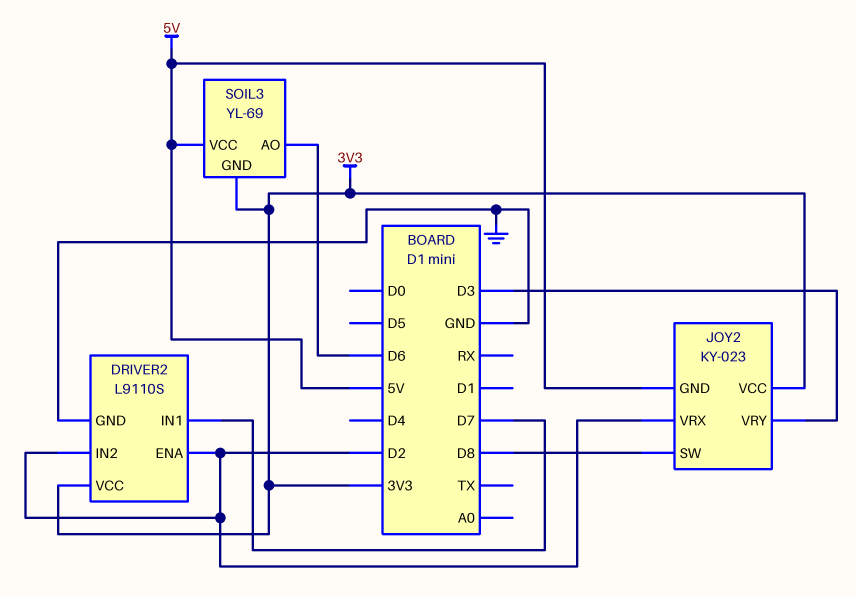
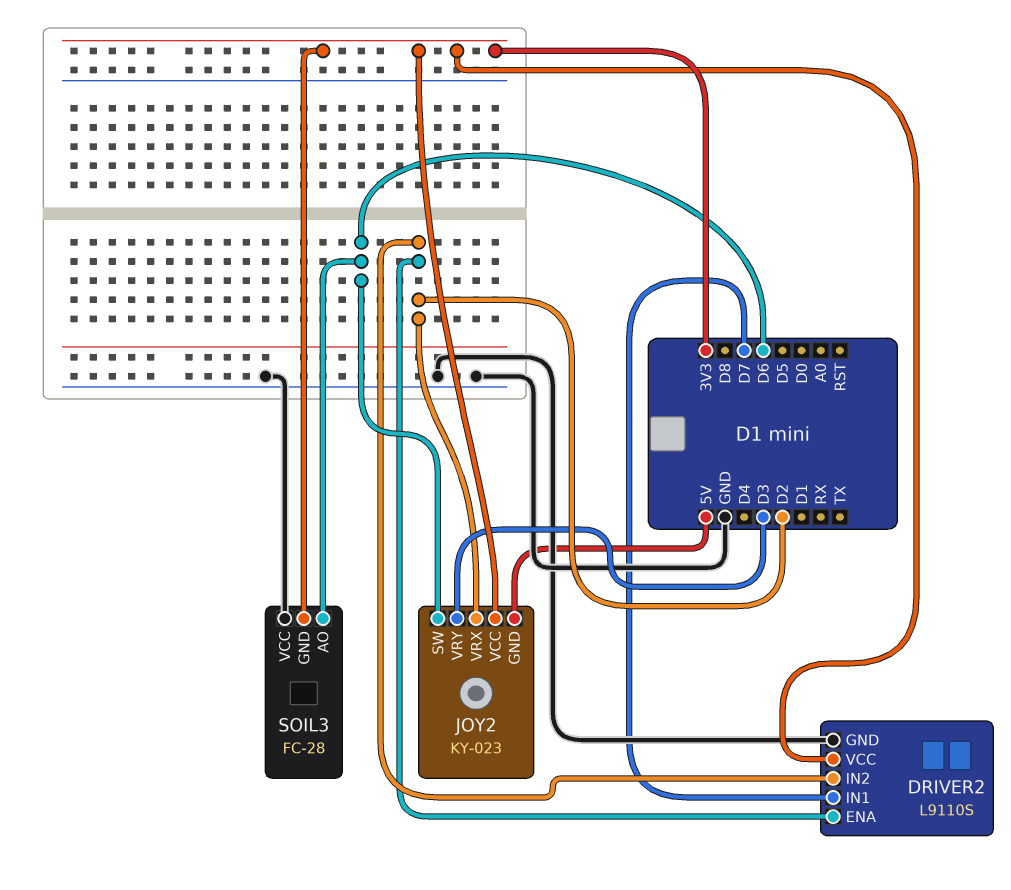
JOY2 pin SW: D8 -> D6
SOIL3: YL-69 -> FC-28
SOIL3 pin VCC: 5V -> GND

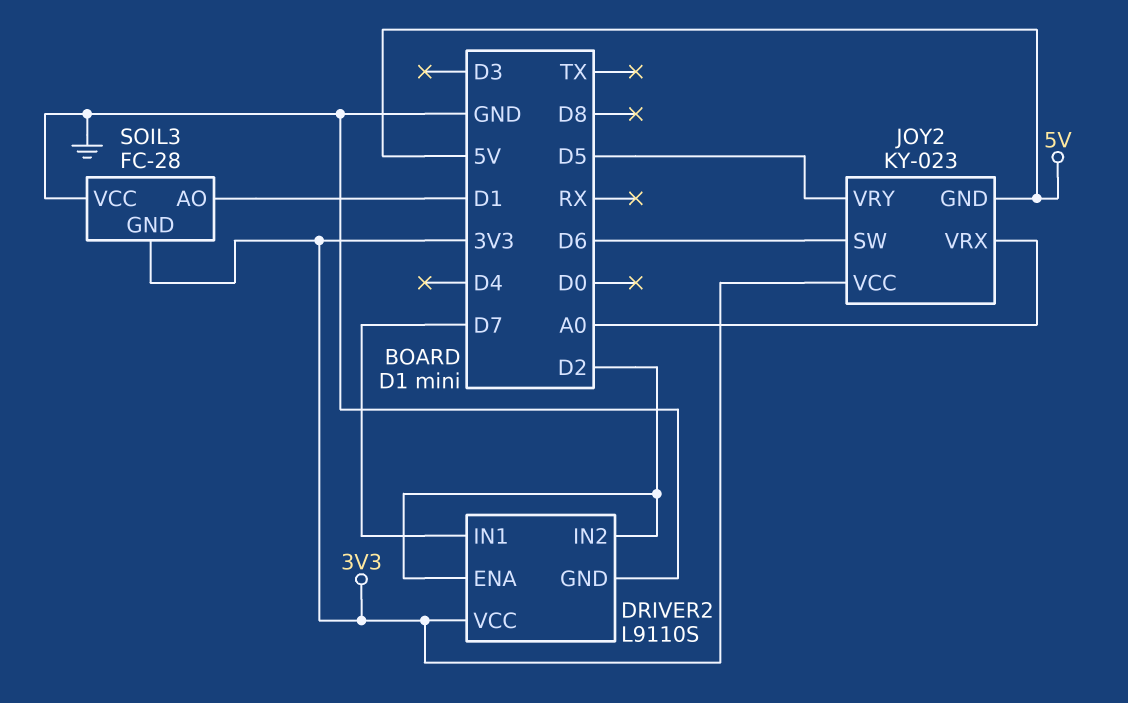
JOY2 pin VRX: D2 -> A0
JOY2 pin VRY: D3 -> D5
SOIL3 pin AO: D6 -> D1

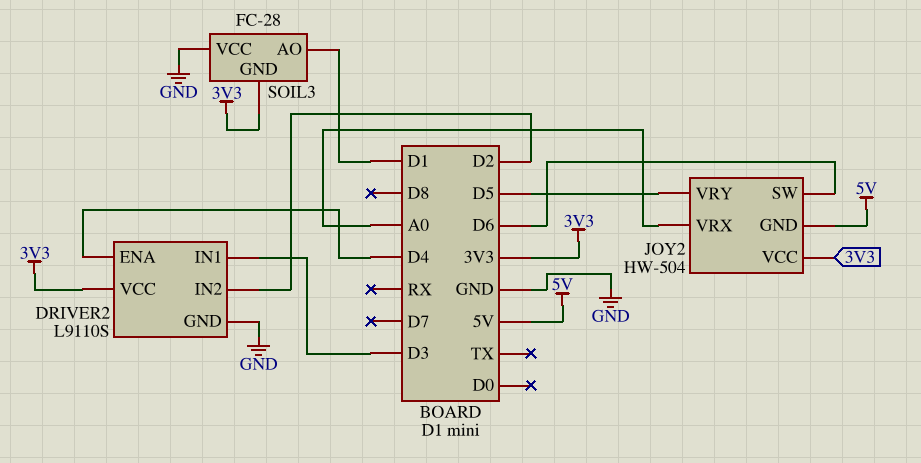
DRIVER2 pin ENA: D2 -> D4
DRIVER2 pin IN1: D7 -> D3
JOY2: KY-023 -> HW-504

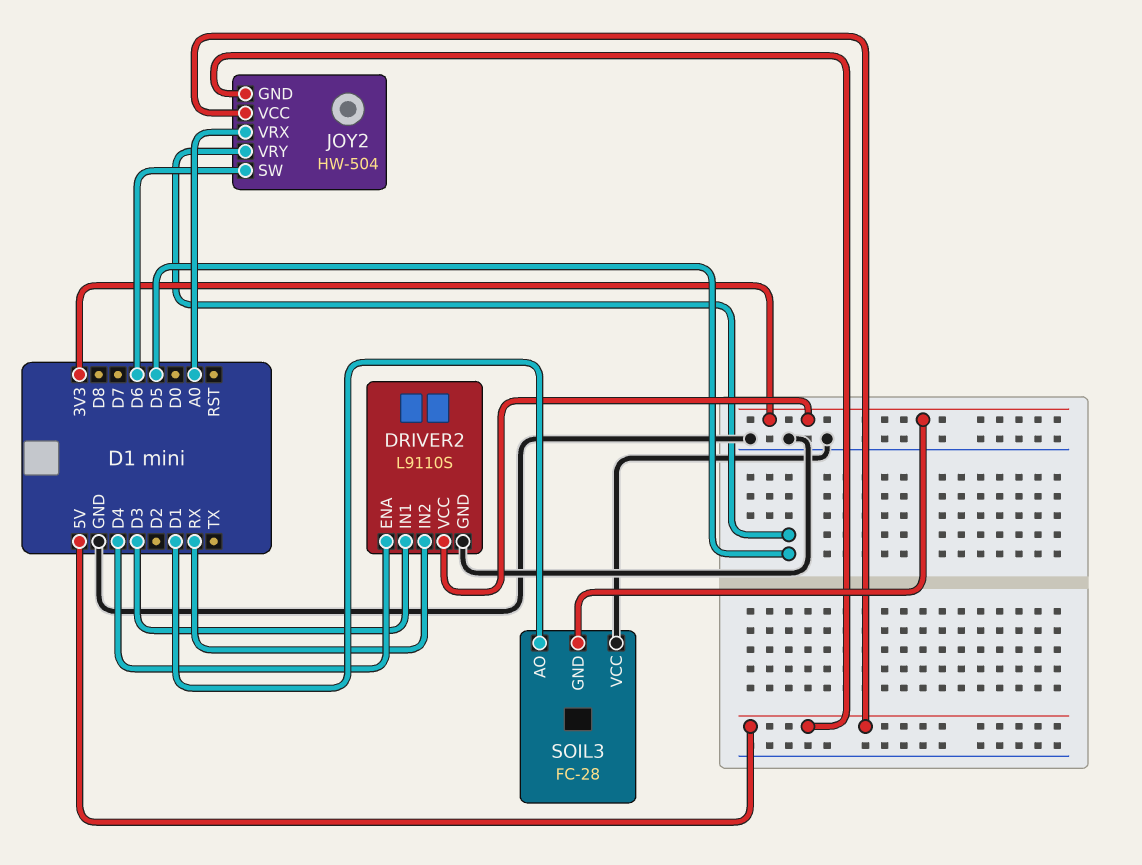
DRIVER2 pin IN2: D2 -> RX
JOY2 pin VCC: 3V3 -> 5V

